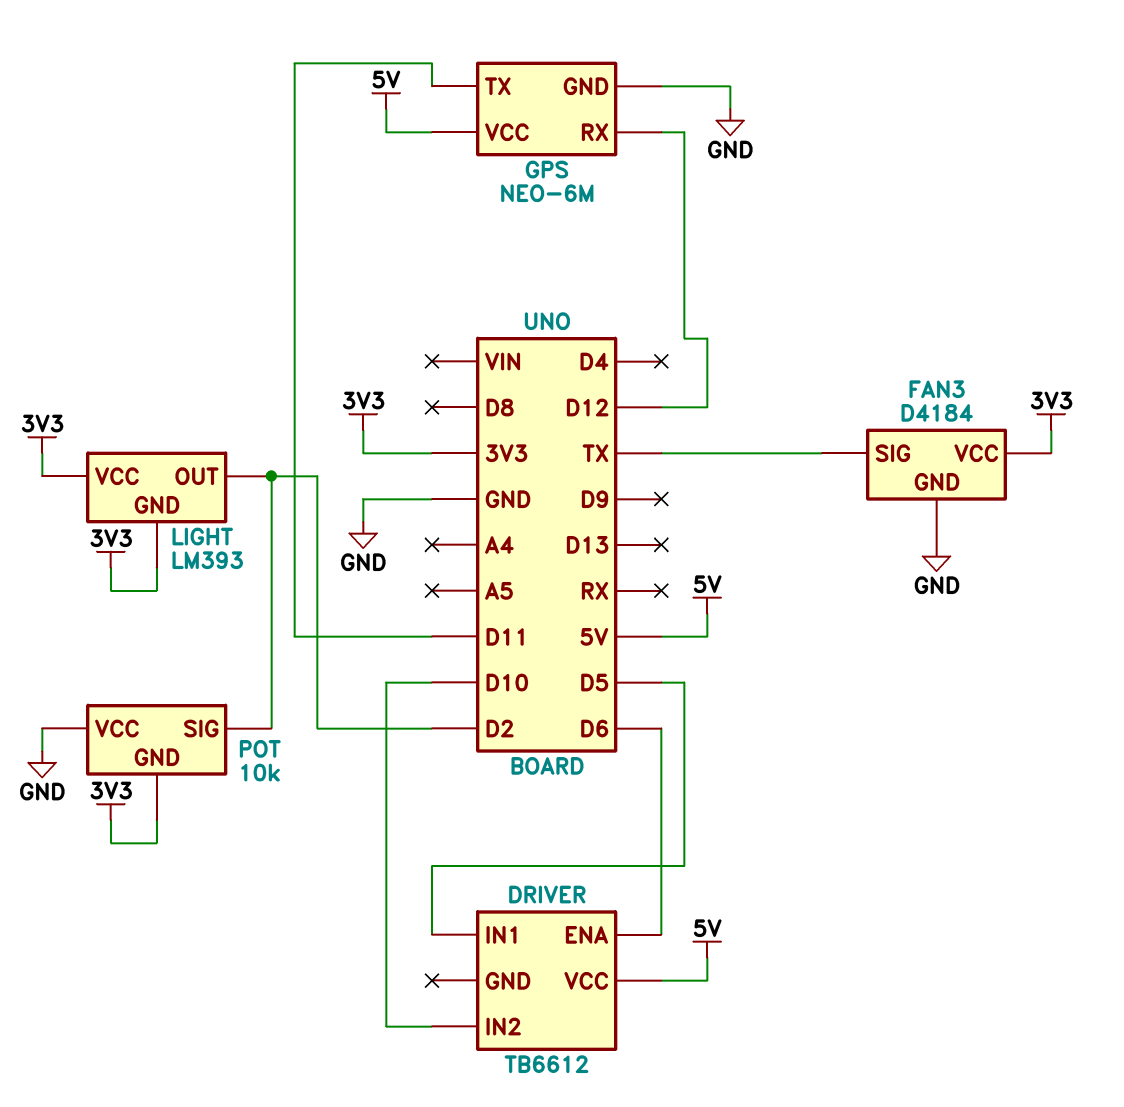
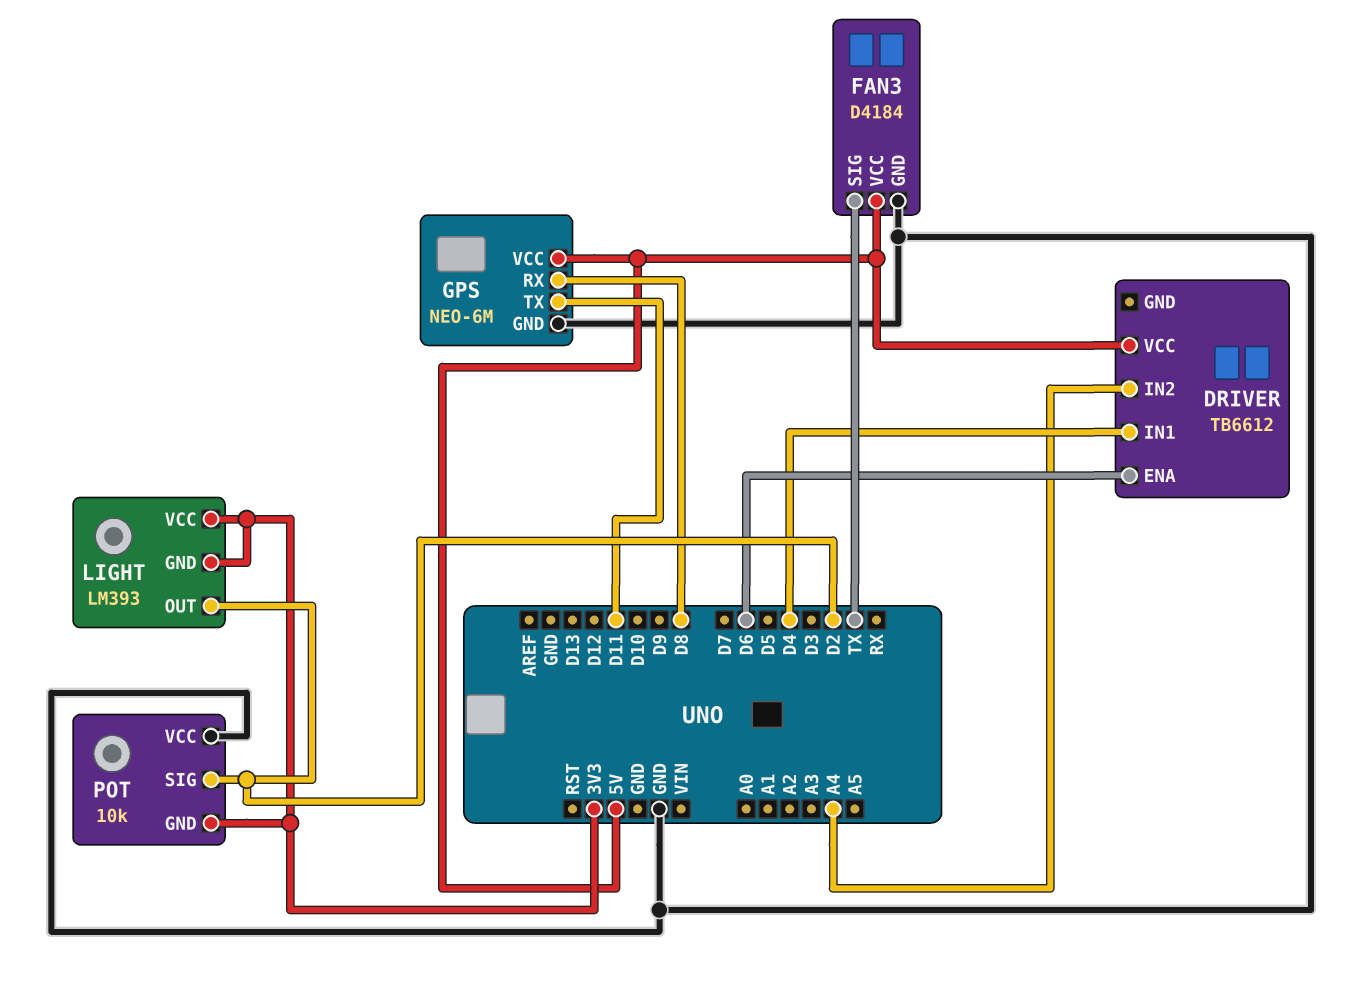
DRIVER pin IN1: D5 -> D4
DRIVER pin IN2: D10 -> A4
FAN3 pin VCC: 3V3 -> 5V
GPS pin RX: D12 -> D8

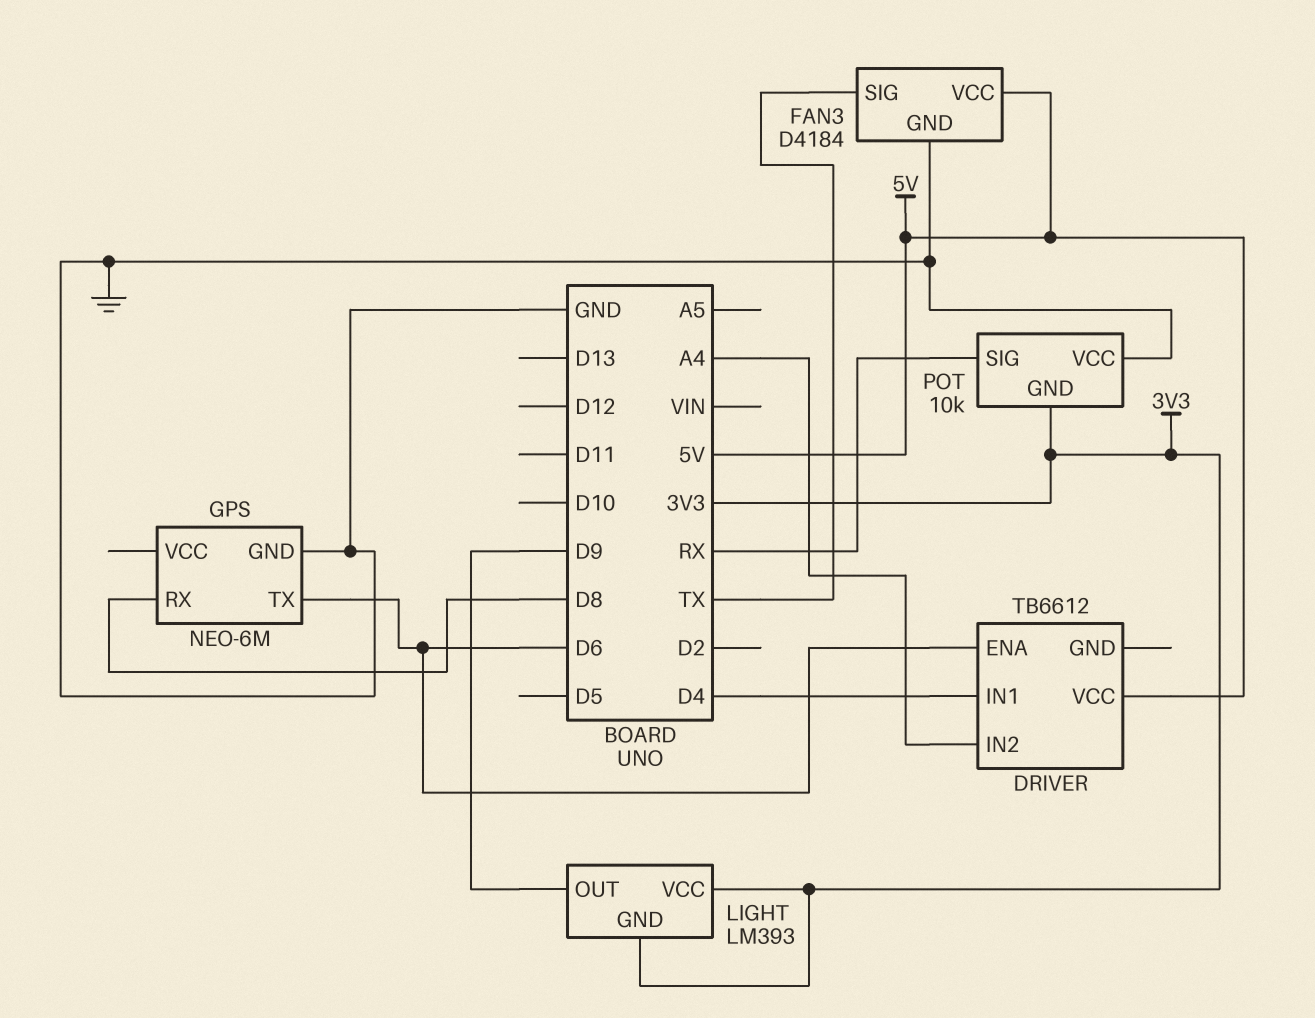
GPS pin TX: D11 -> D6
GPS pin VCC: 5V -> none
LIGHT pin OUT: D2 -> D9
POT pin SIG: D2 -> RX

